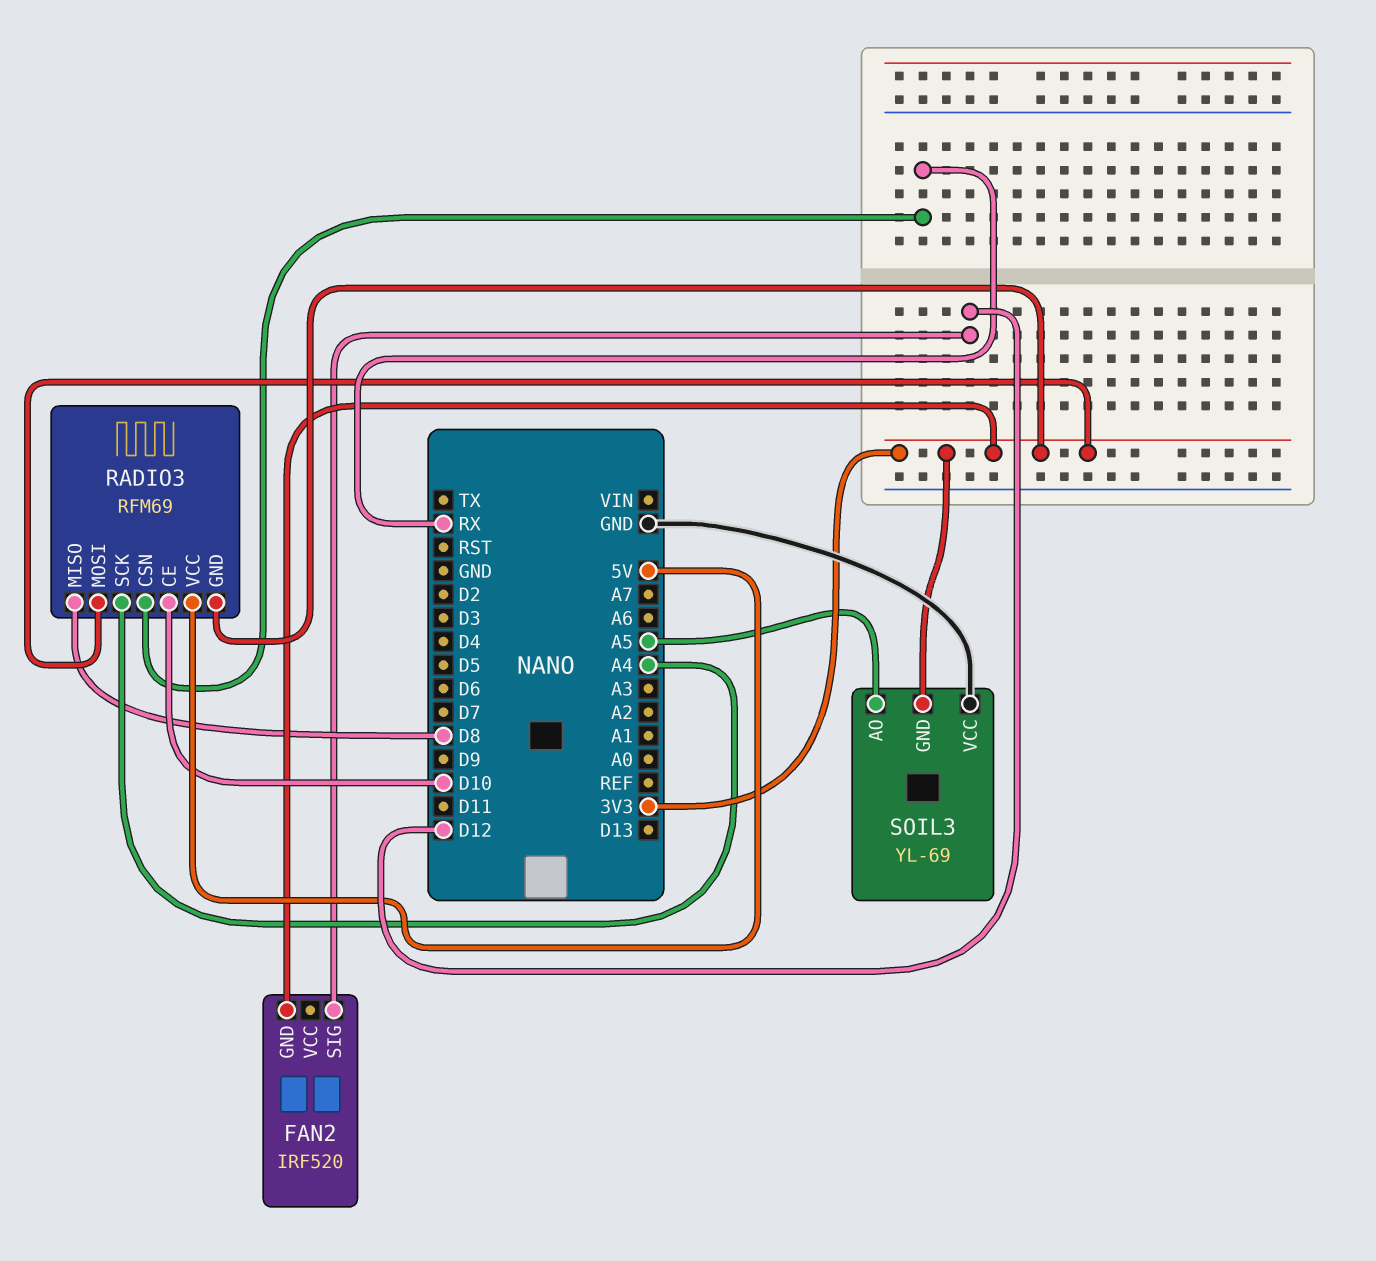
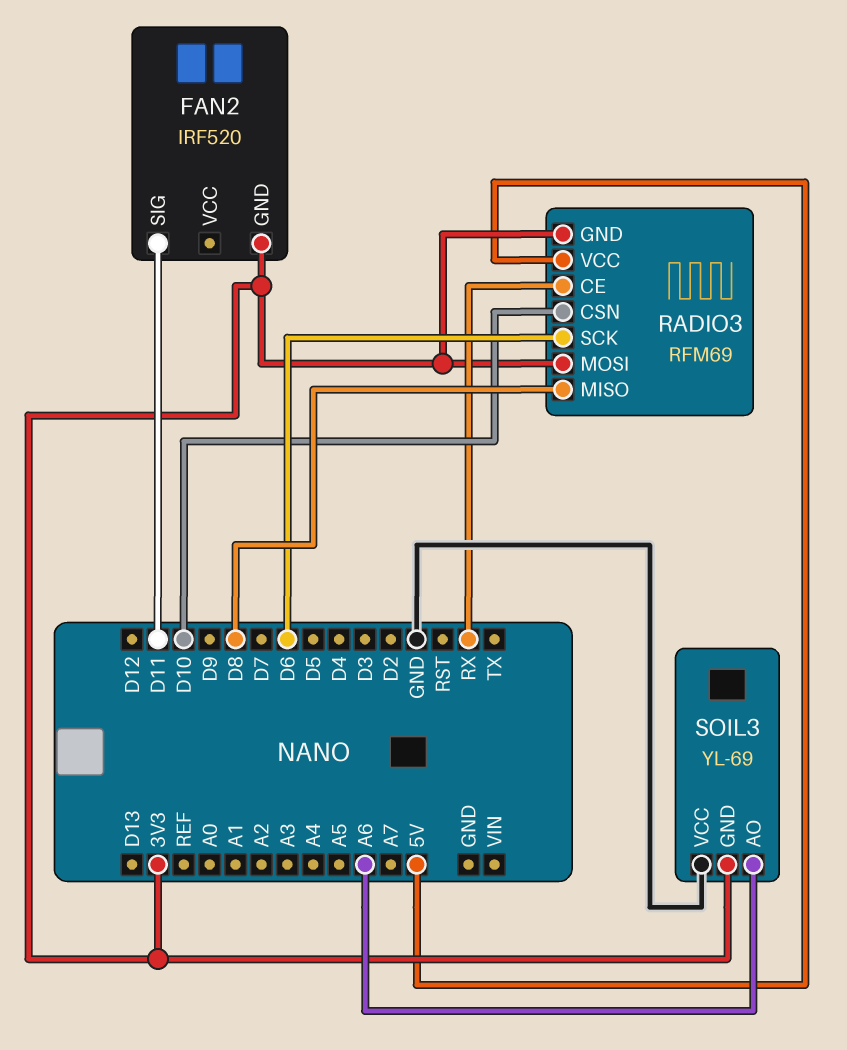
FAN2 pin SIG: D12 -> D11
RADIO3 pin CE: D10 -> RX
RADIO3 pin CSN: RX -> D10
RADIO3 pin SCK: A4 -> D6
SOIL3 pin AO: A5 -> A6

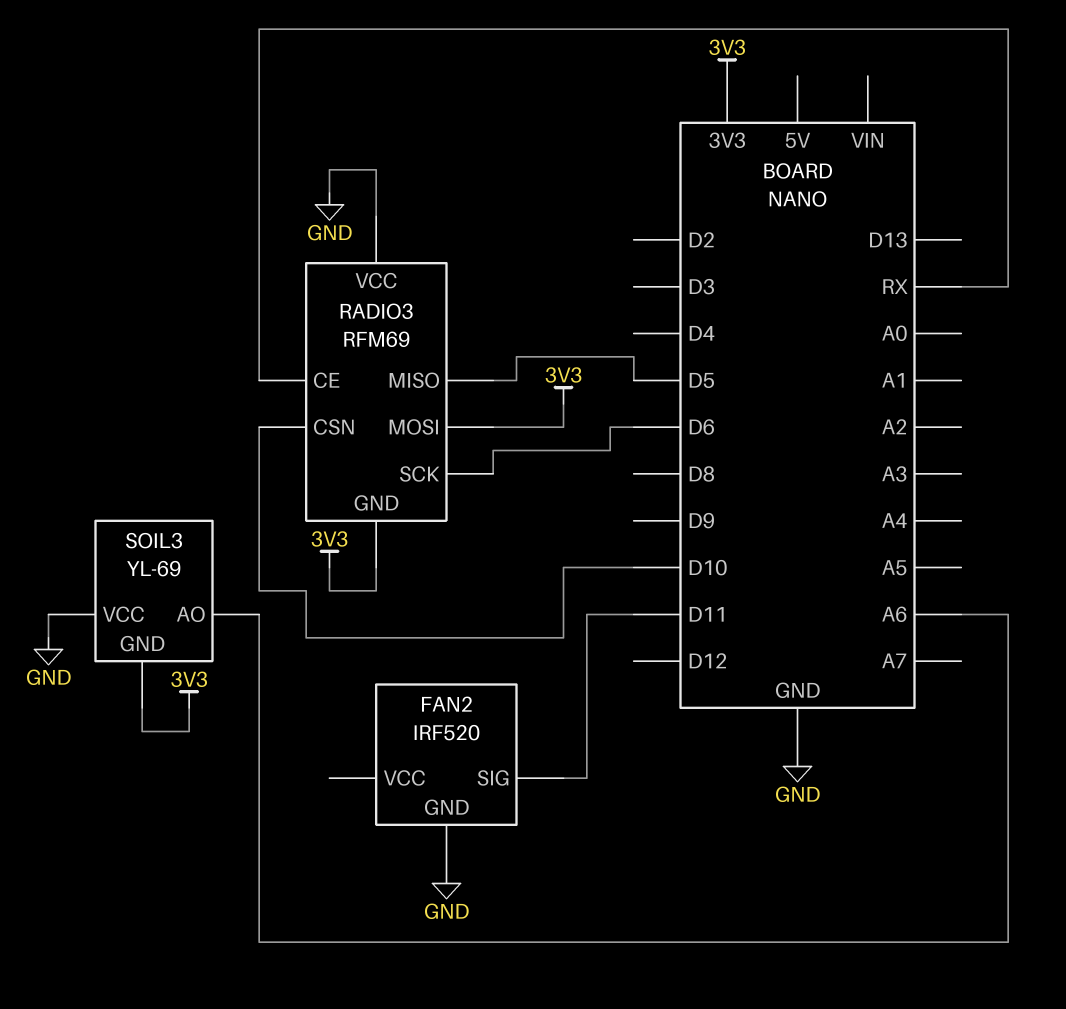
FAN2 pin GND: 3V3 -> GND
RADIO3 pin MISO: D8 -> D5
RADIO3 pin VCC: 5V -> GND

